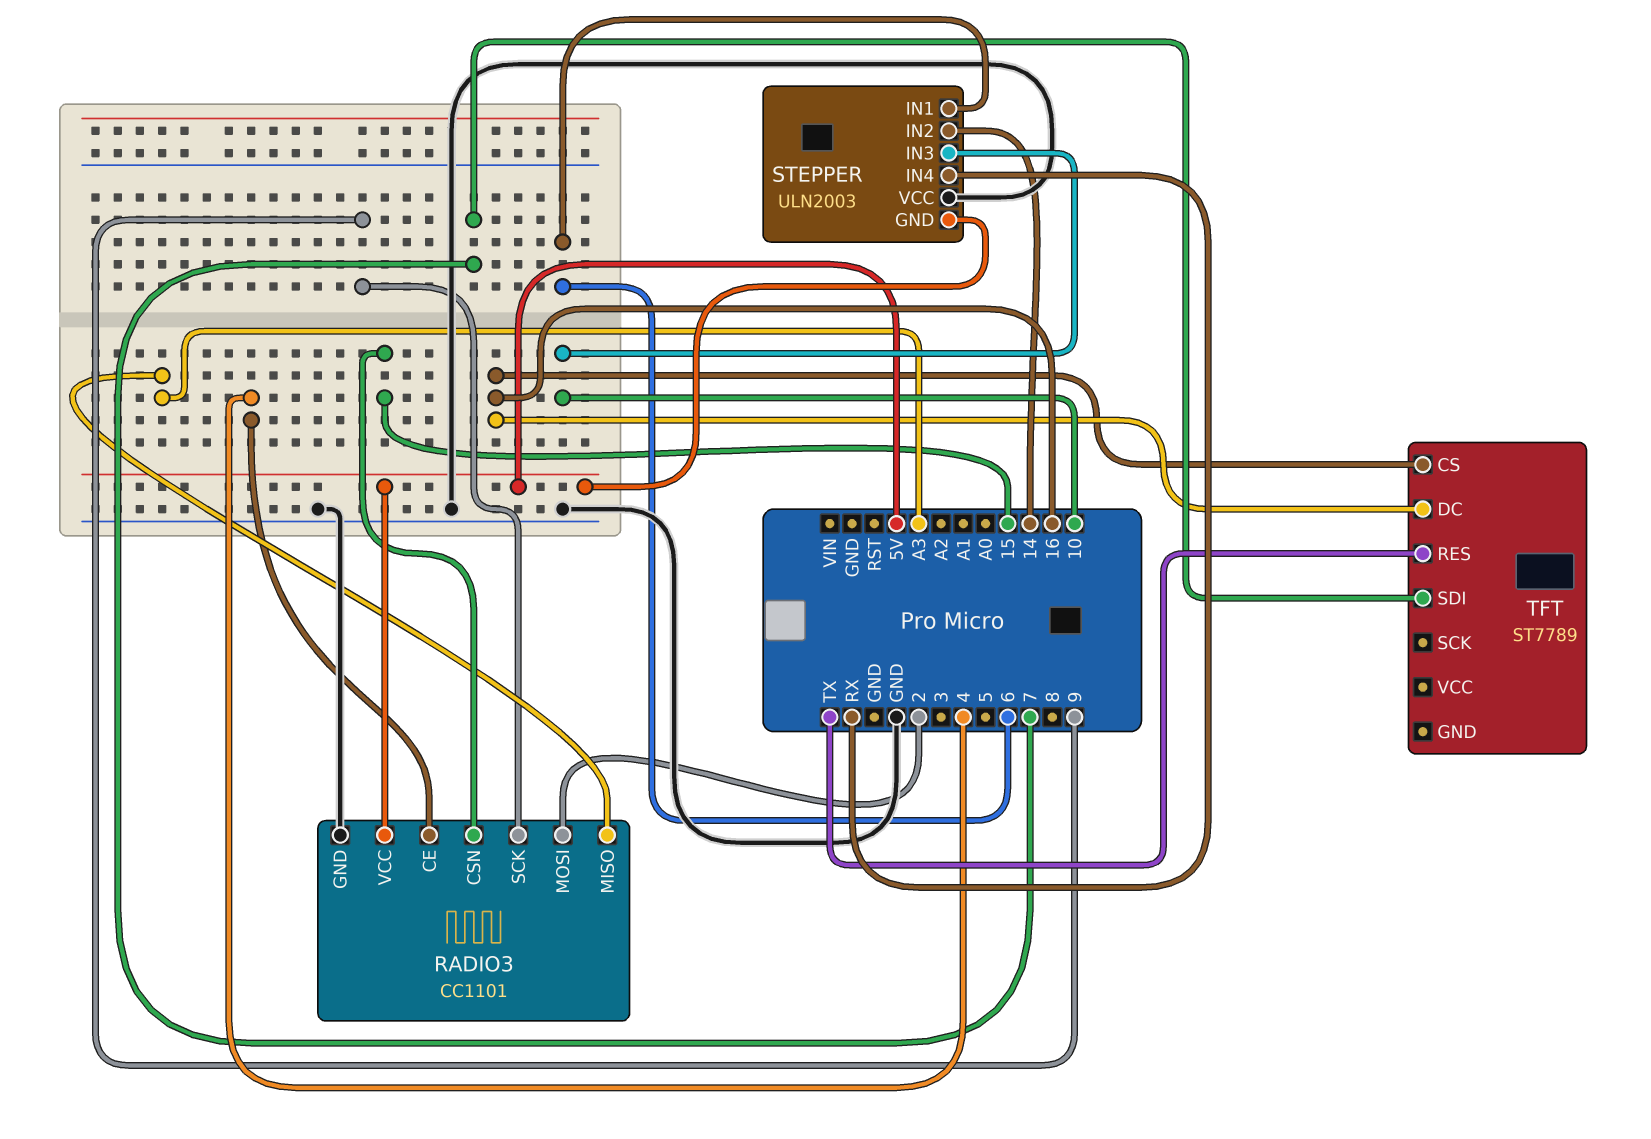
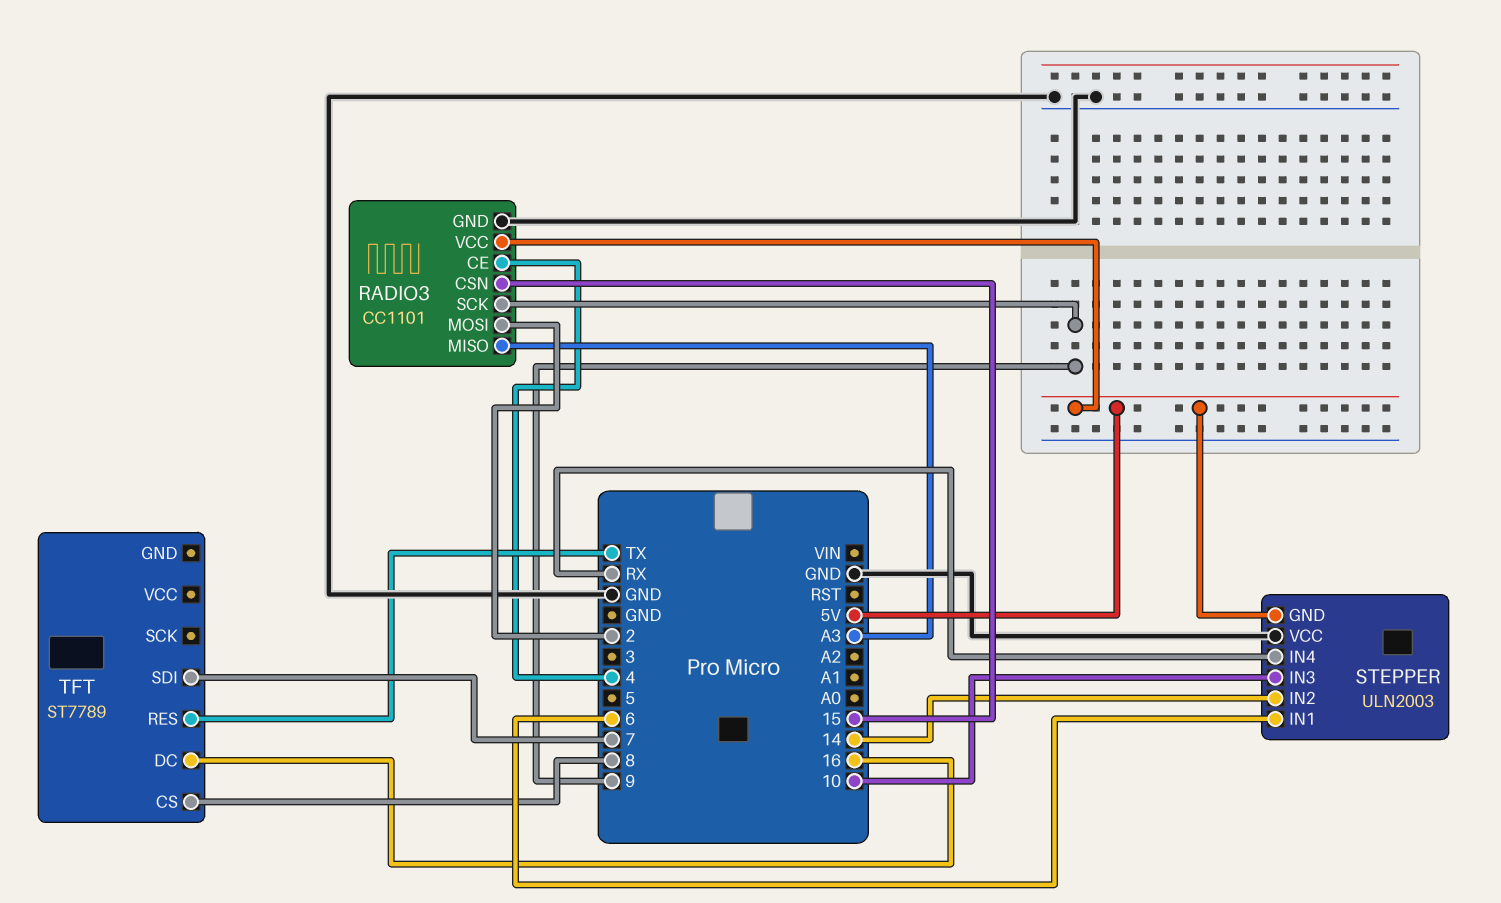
TFT pin CS: 16 -> 8

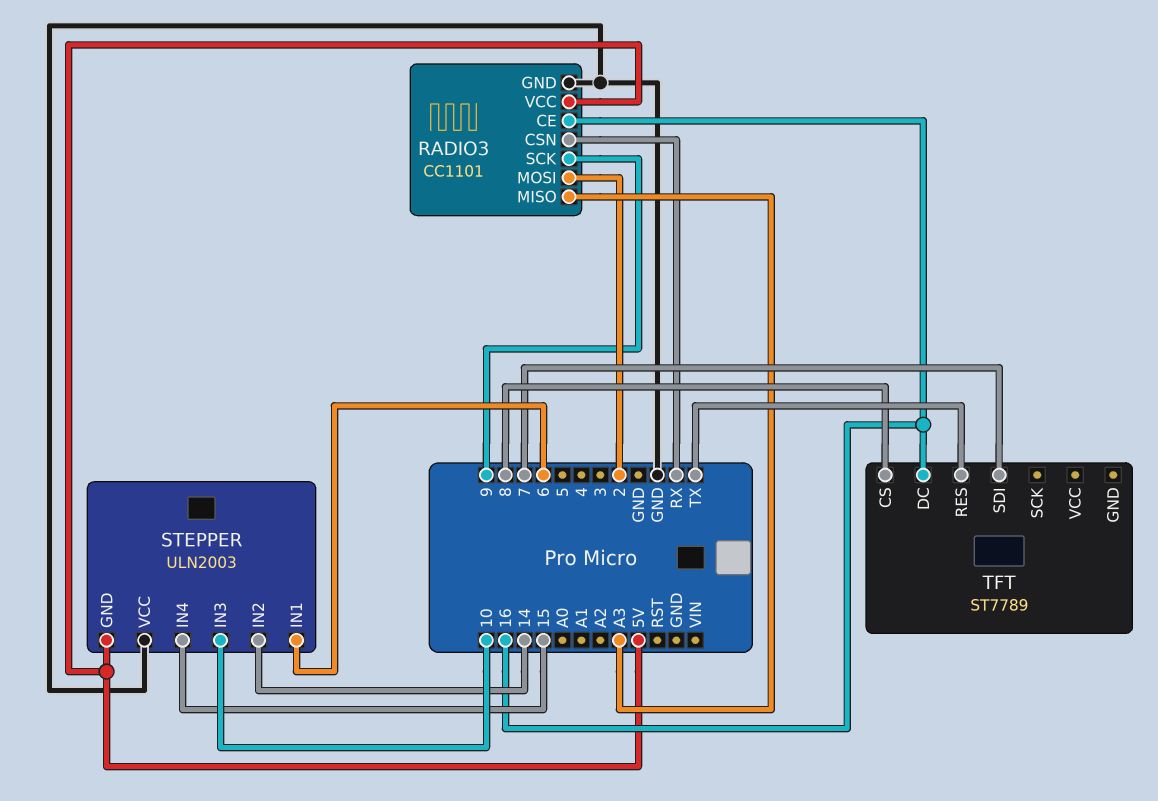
RADIO3 pin CE: 4 -> 16
RADIO3 pin CSN: 15 -> RX
STEPPER pin IN4: RX -> 15

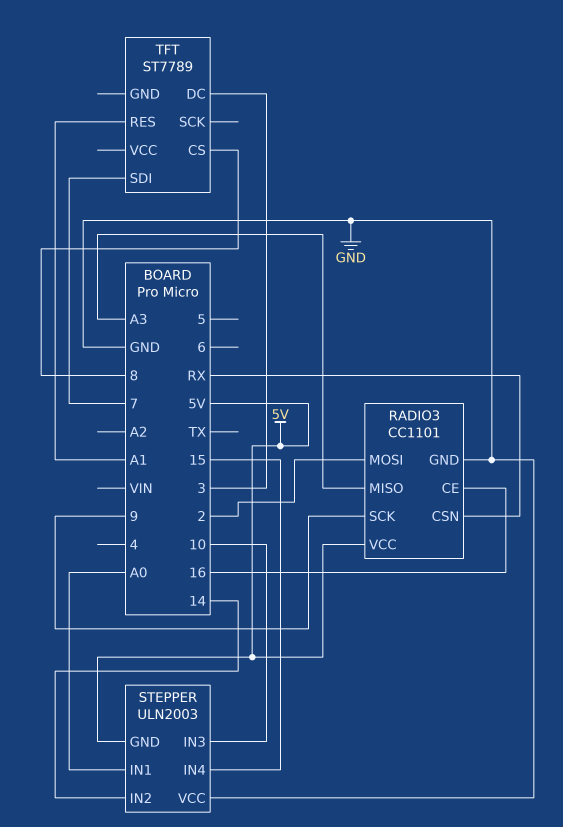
STEPPER pin IN1: 6 -> A0
TFT pin DC: 16 -> 3
TFT pin RES: TX -> A1

